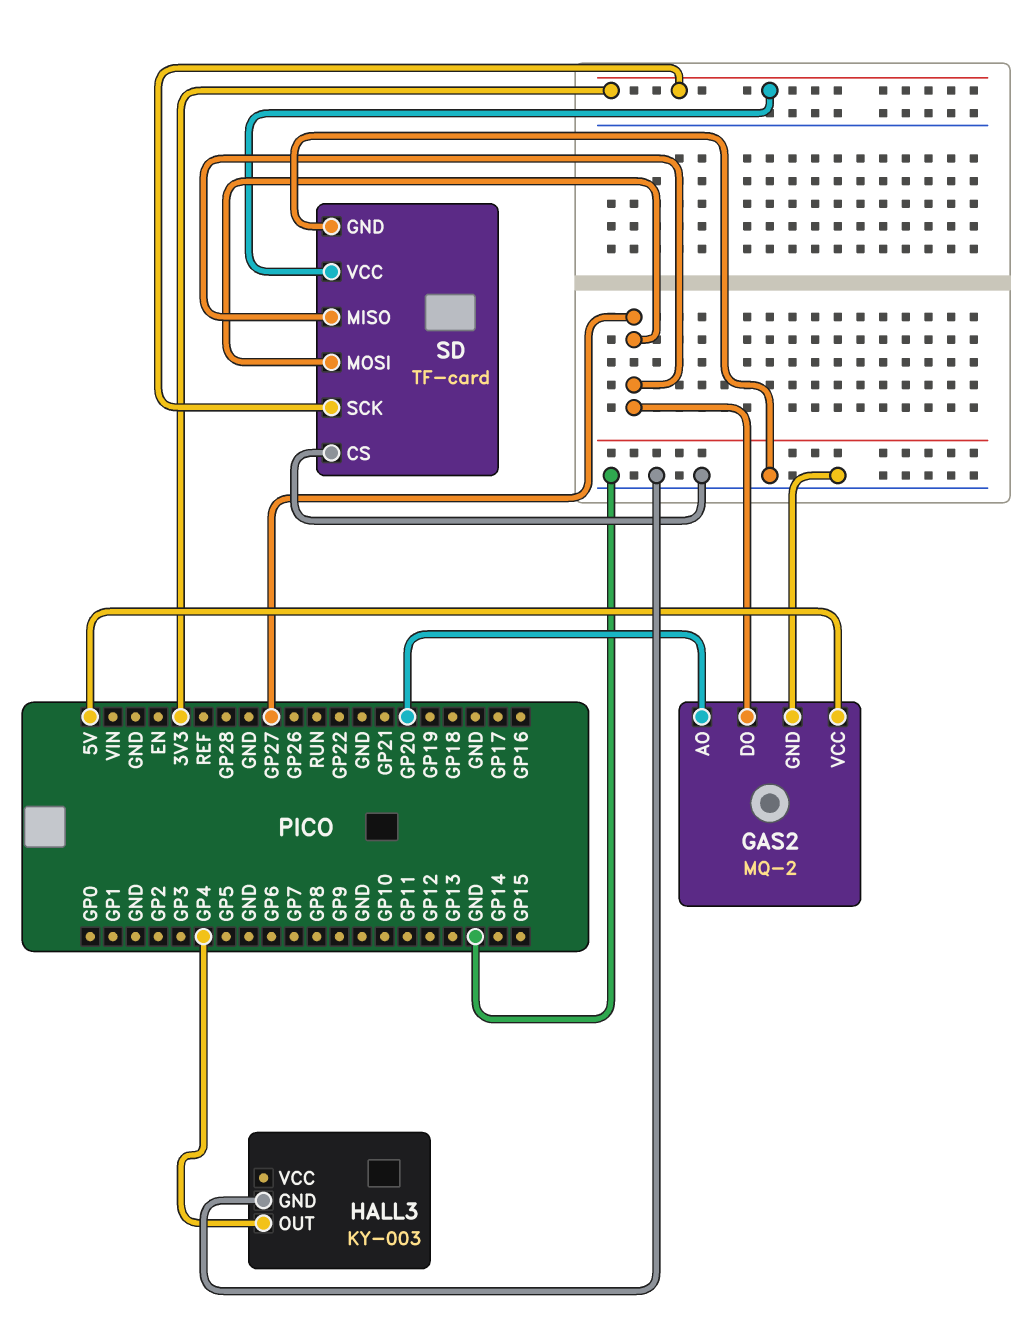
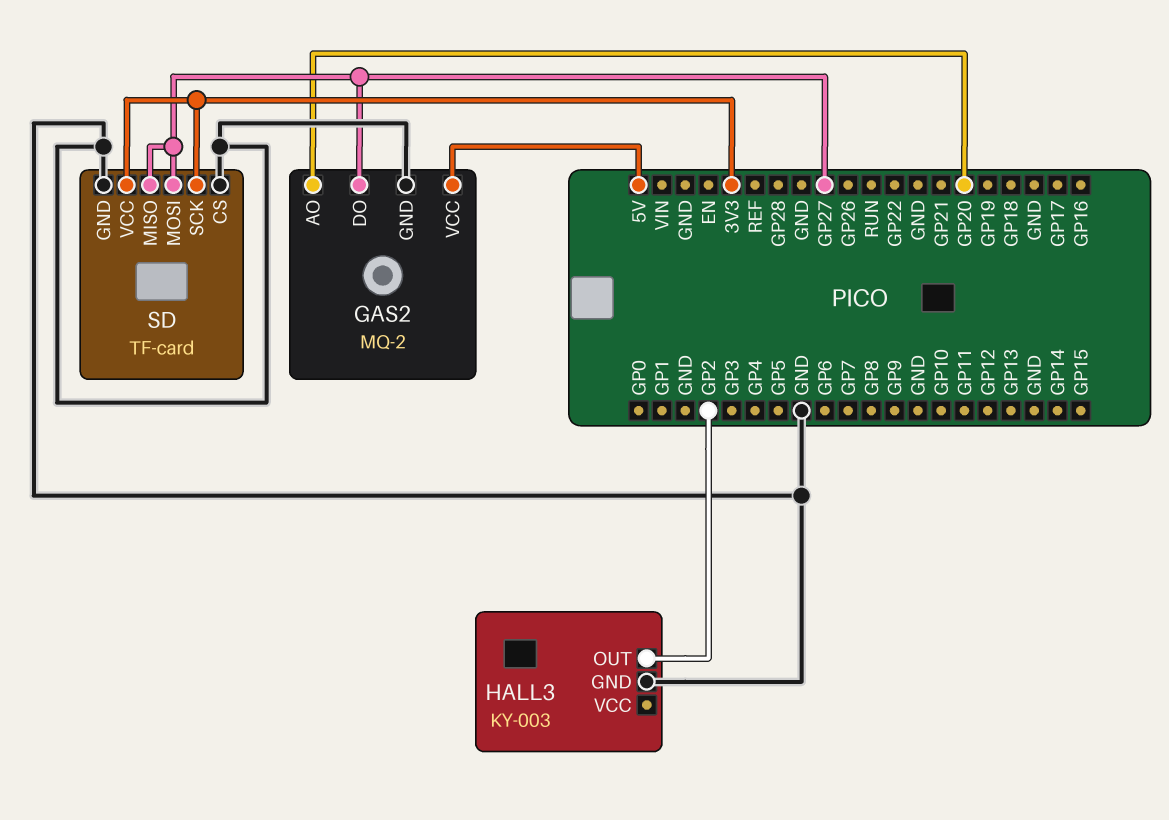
HALL3 pin OUT: GP4 -> GP2

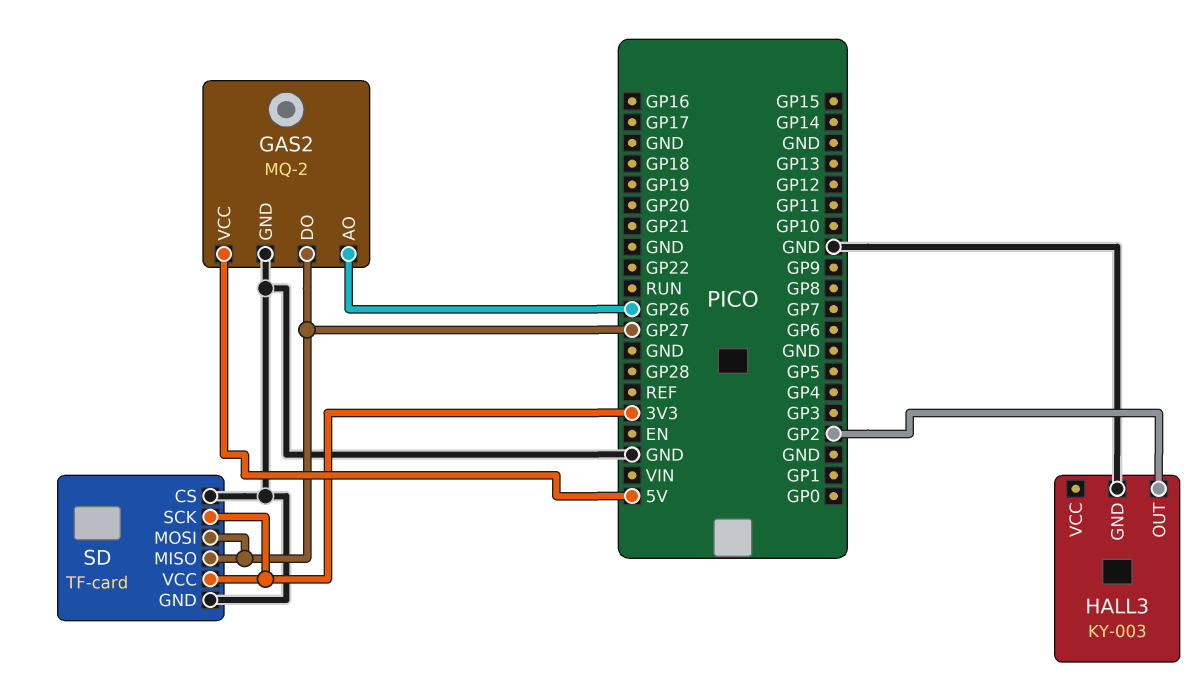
GAS2 pin AO: GP20 -> GP26

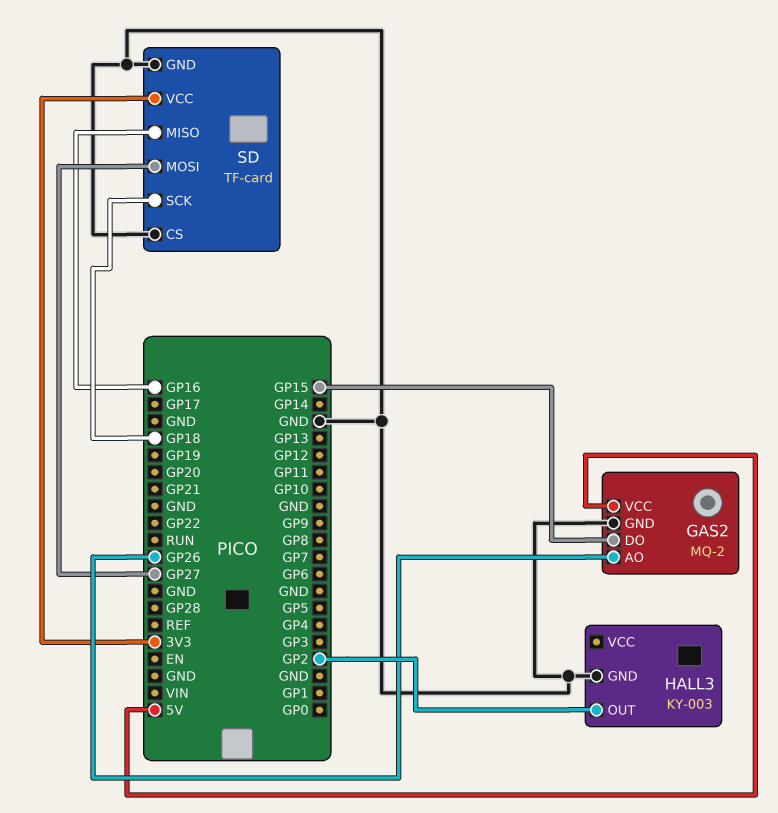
GAS2 pin DO: GP27 -> GP15
SD pin MISO: GP27 -> GP16
SD pin SCK: 3V3 -> GP18

